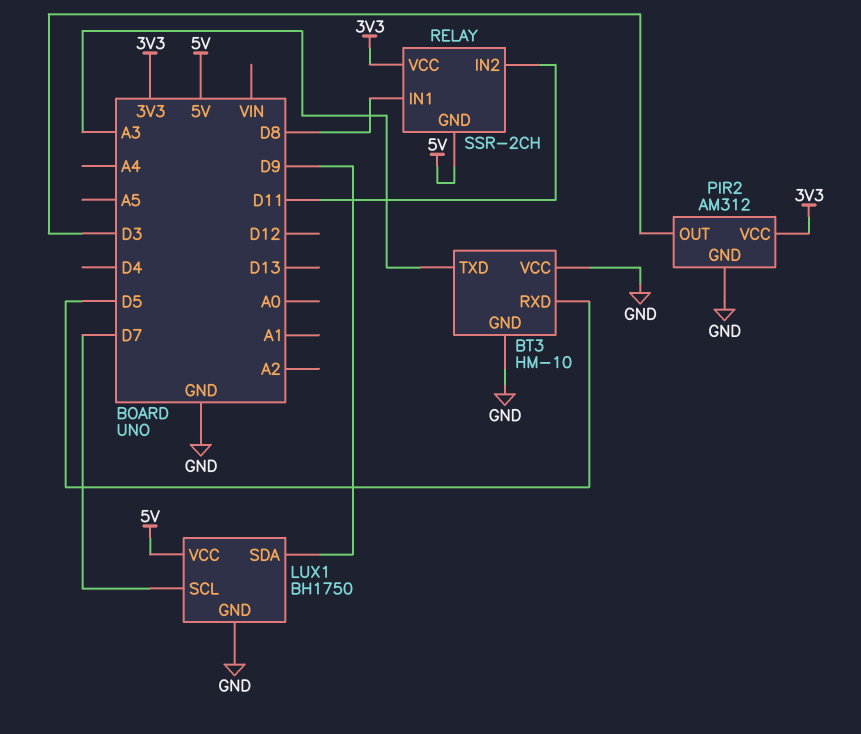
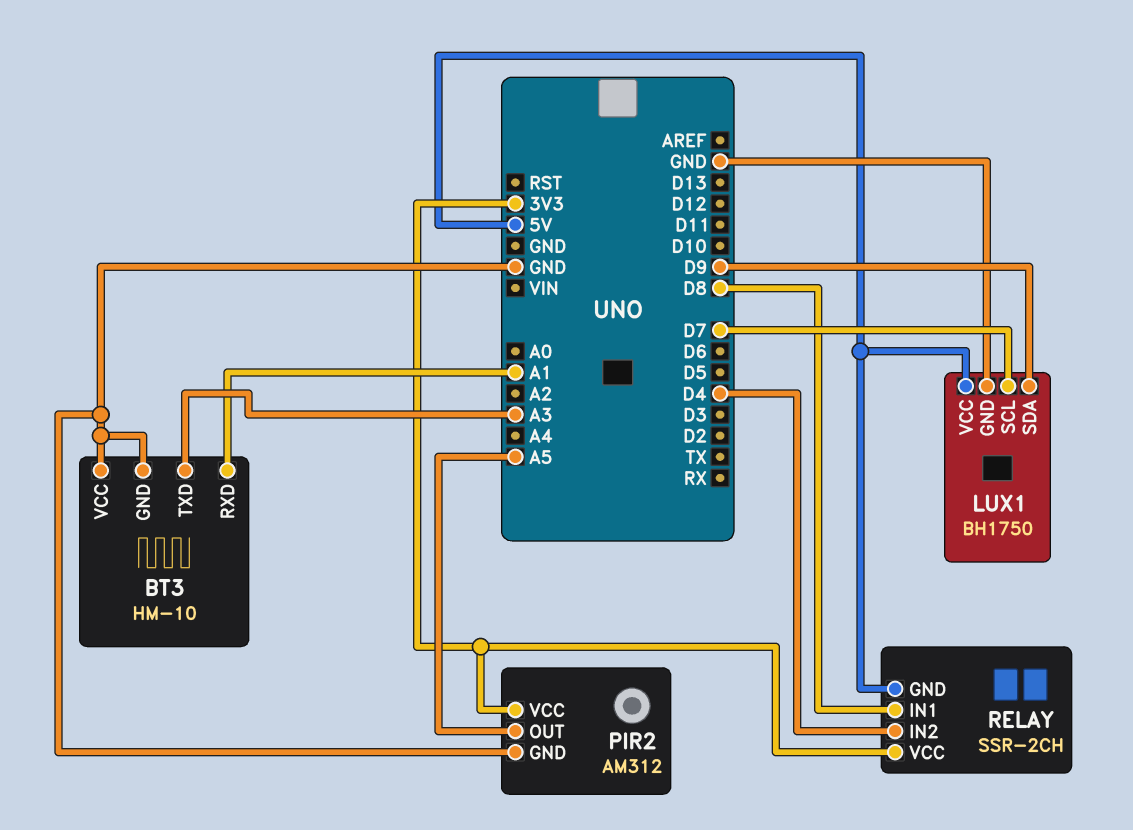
BT3 pin RXD: D5 -> A1
PIR2 pin OUT: D3 -> A5
RELAY pin IN2: D11 -> D4

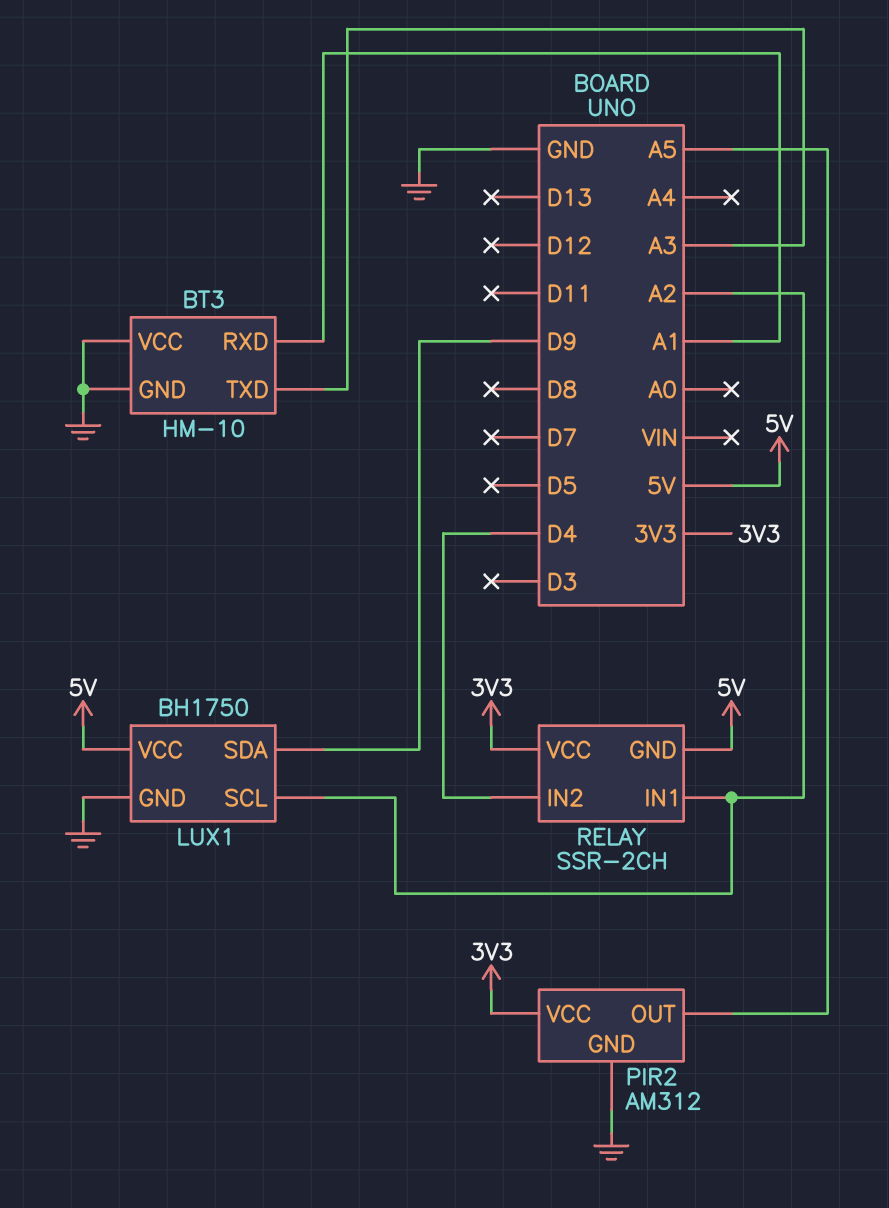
LUX1 pin SCL: D7 -> A2
RELAY pin IN1: D8 -> A2

